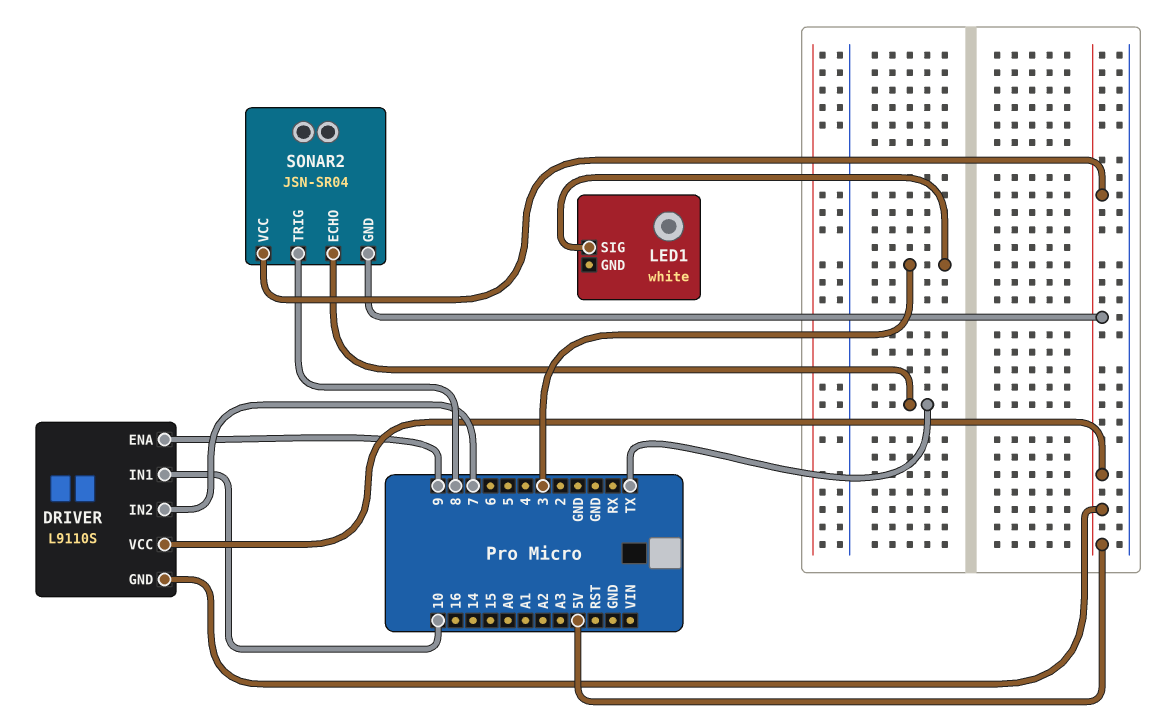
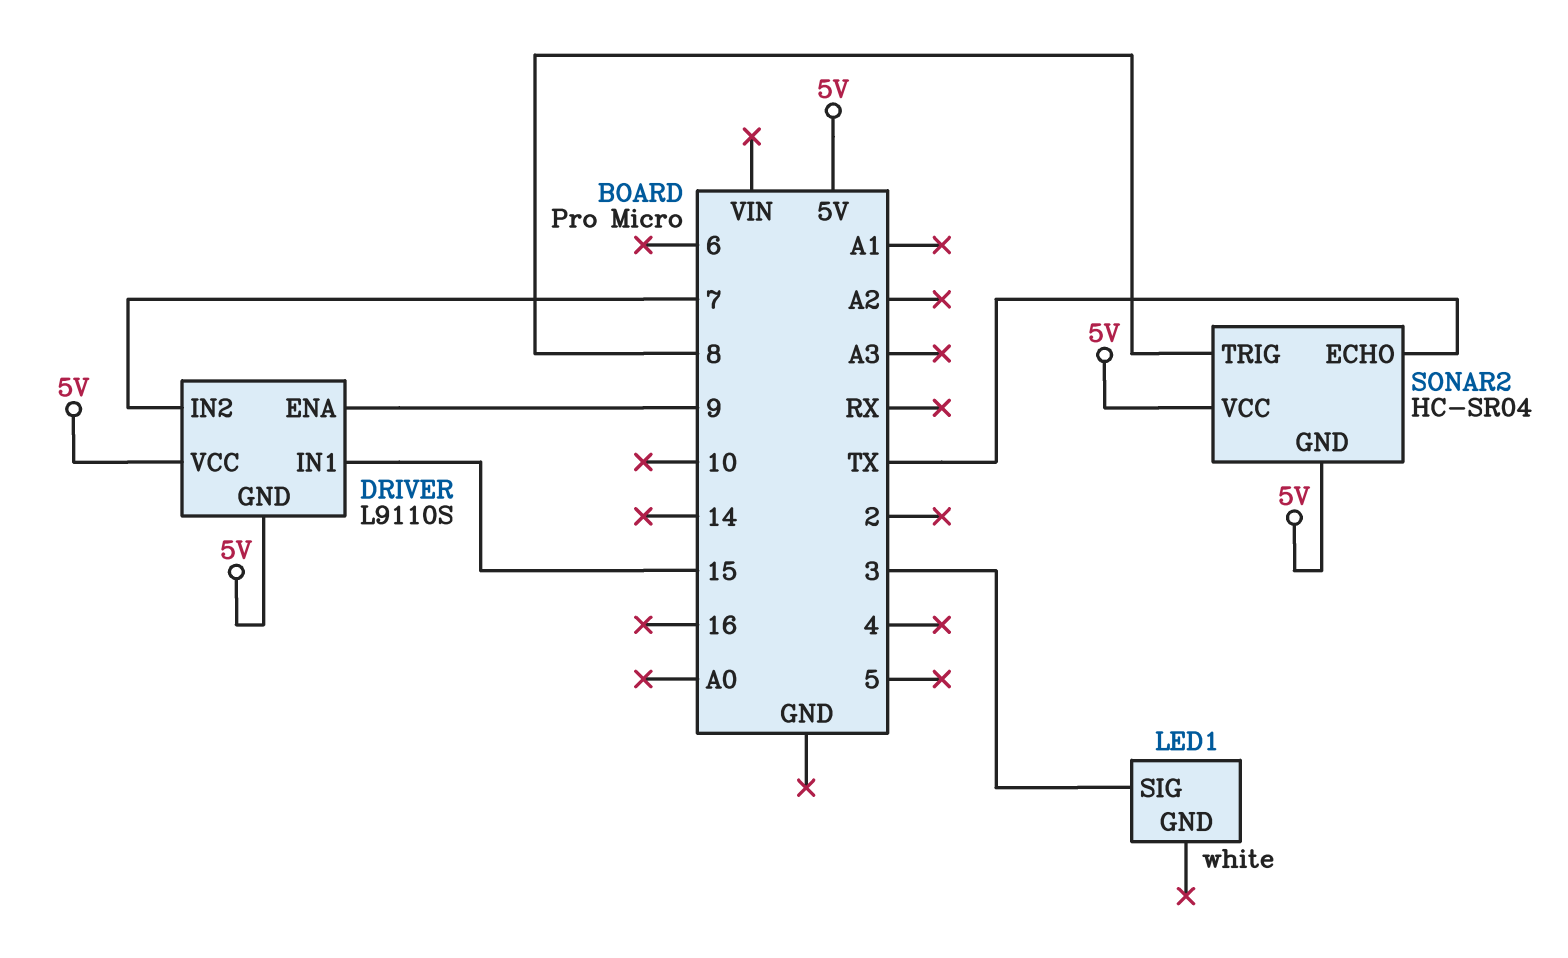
DRIVER pin IN1: 10 -> 15
SONAR2: JSN-SR04 -> HC-SR04

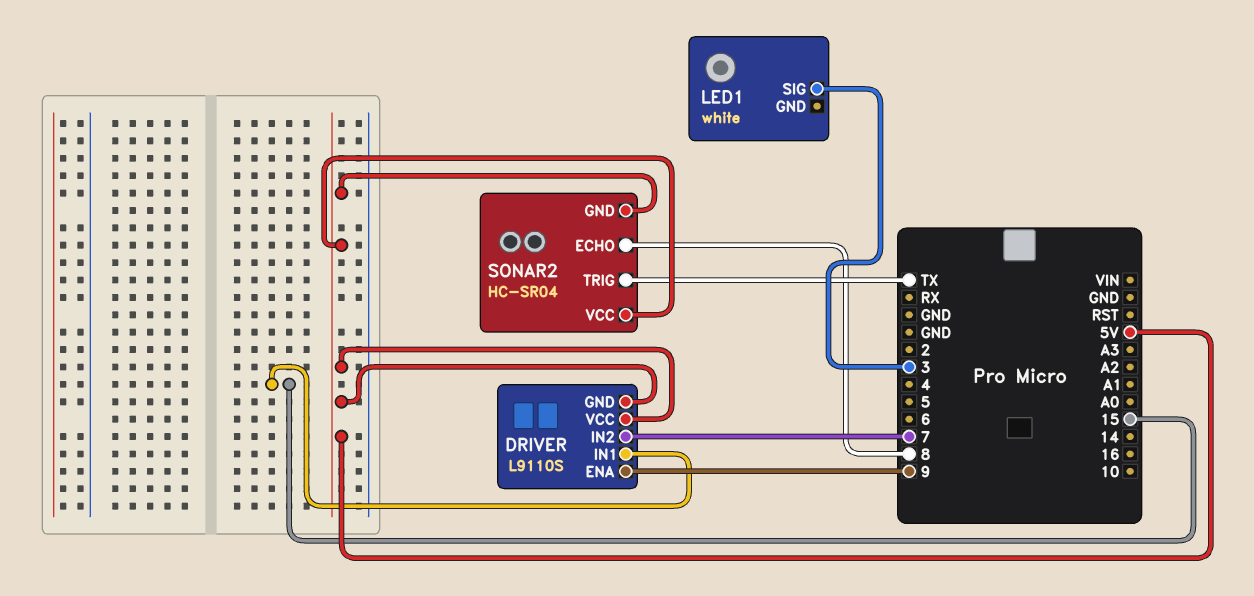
SONAR2 pin ECHO: TX -> 8
SONAR2 pin TRIG: 8 -> TX

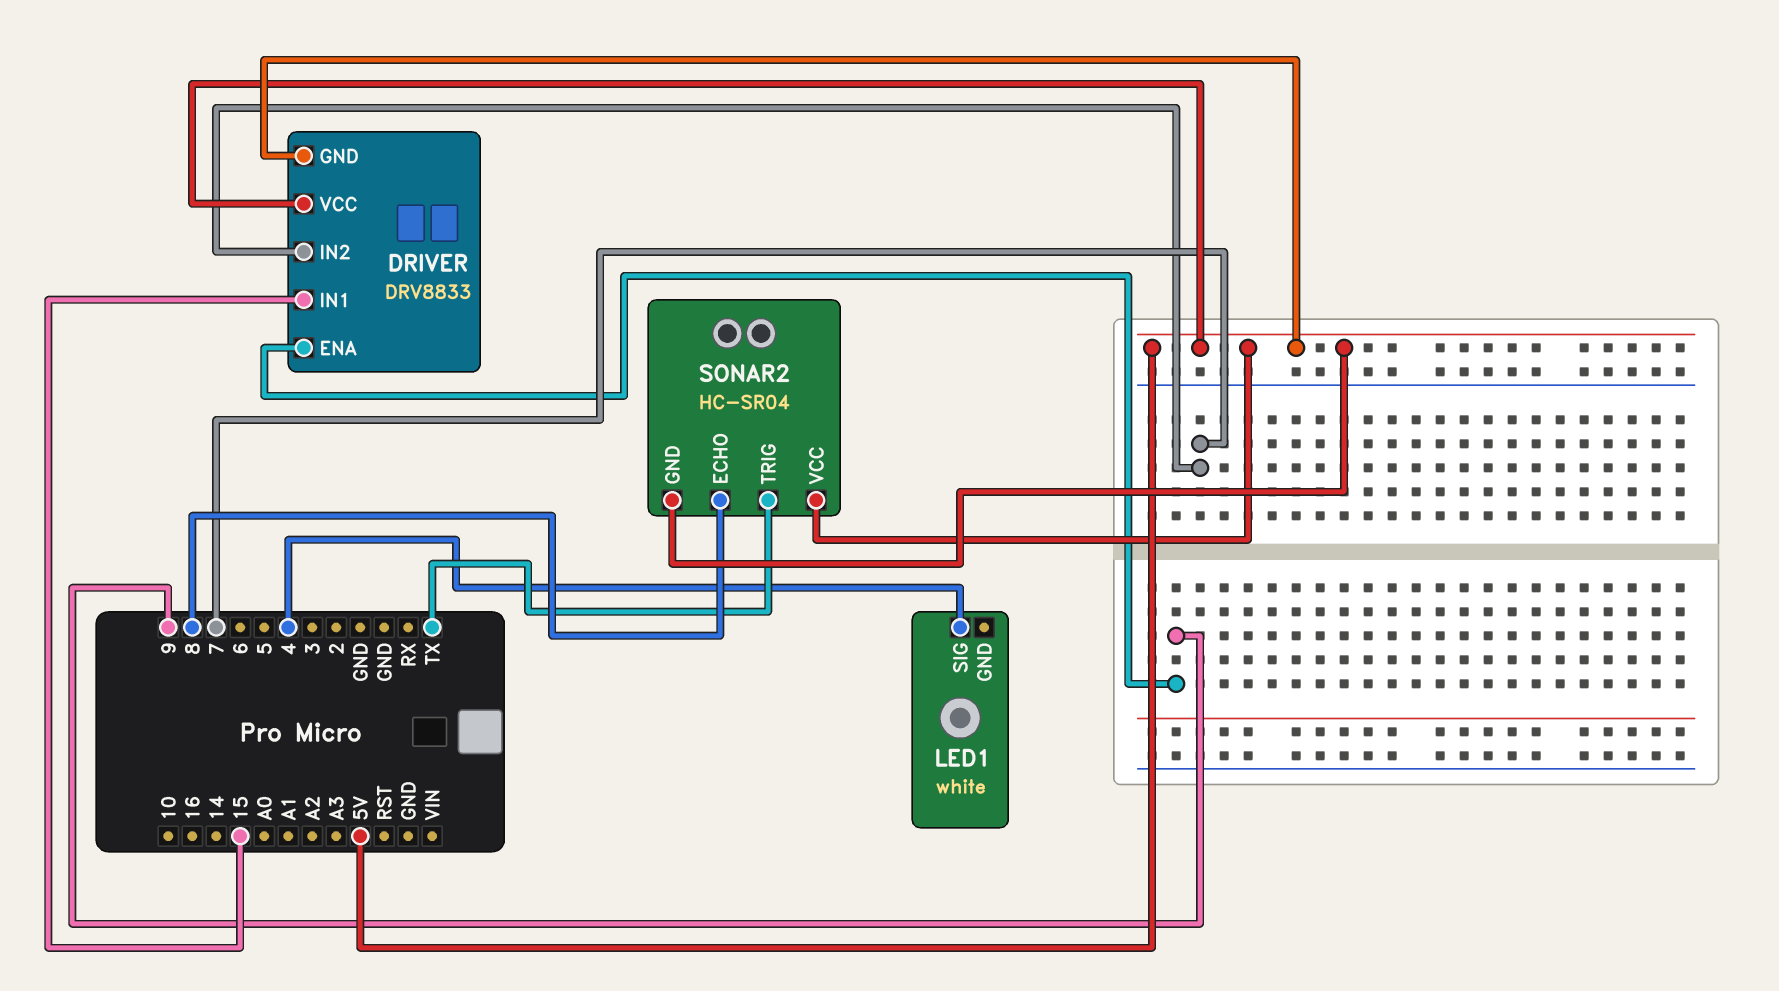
DRIVER: L9110S -> DRV8833
LED1 pin SIG: 3 -> 4

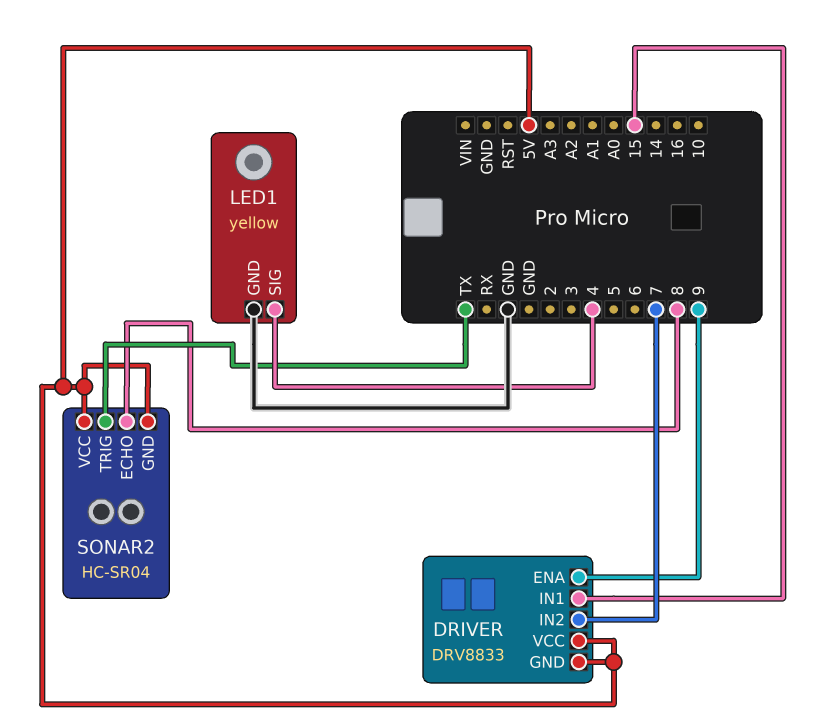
LED1: white -> yellow
LED1 pin GND: none -> GND

